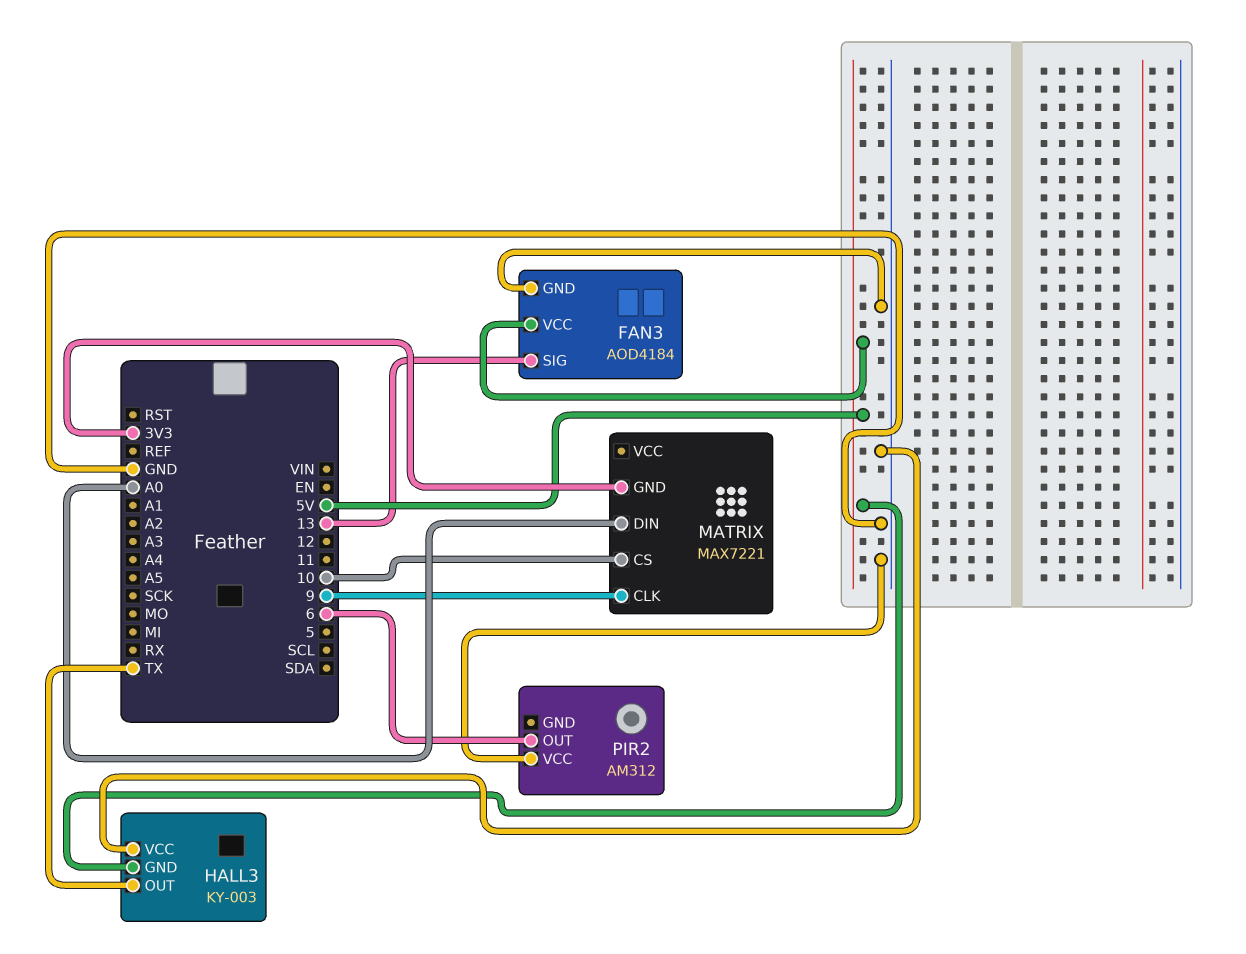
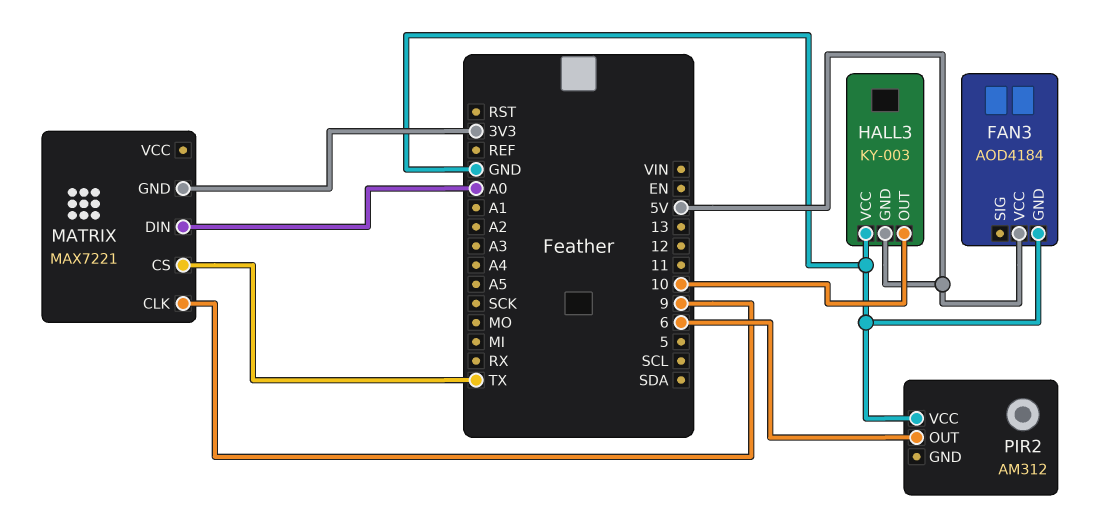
FAN3 pin SIG: 13 -> none
HALL3 pin OUT: TX -> 10
MATRIX pin CS: 10 -> TX

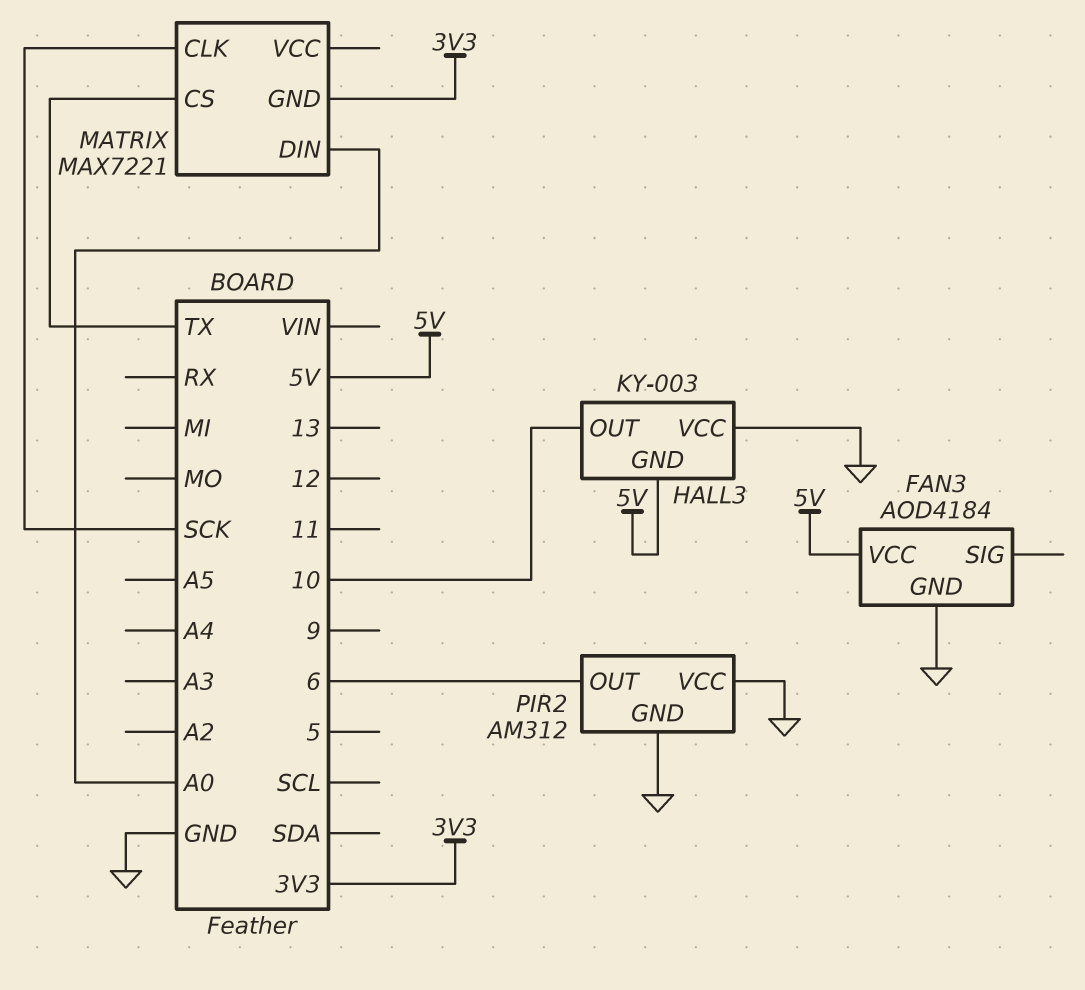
MATRIX pin CLK: 9 -> SCK
PIR2 pin GND: none -> GND

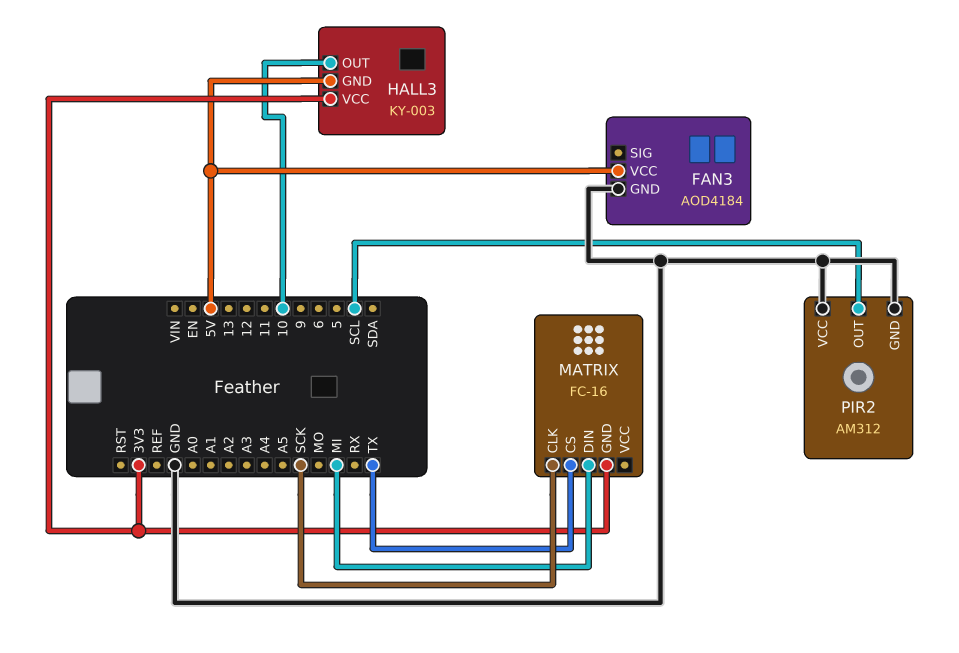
HALL3 pin VCC: GND -> 3V3
MATRIX: MAX7221 -> FC-16
MATRIX pin DIN: A0 -> MI
PIR2 pin OUT: 6 -> SCL

